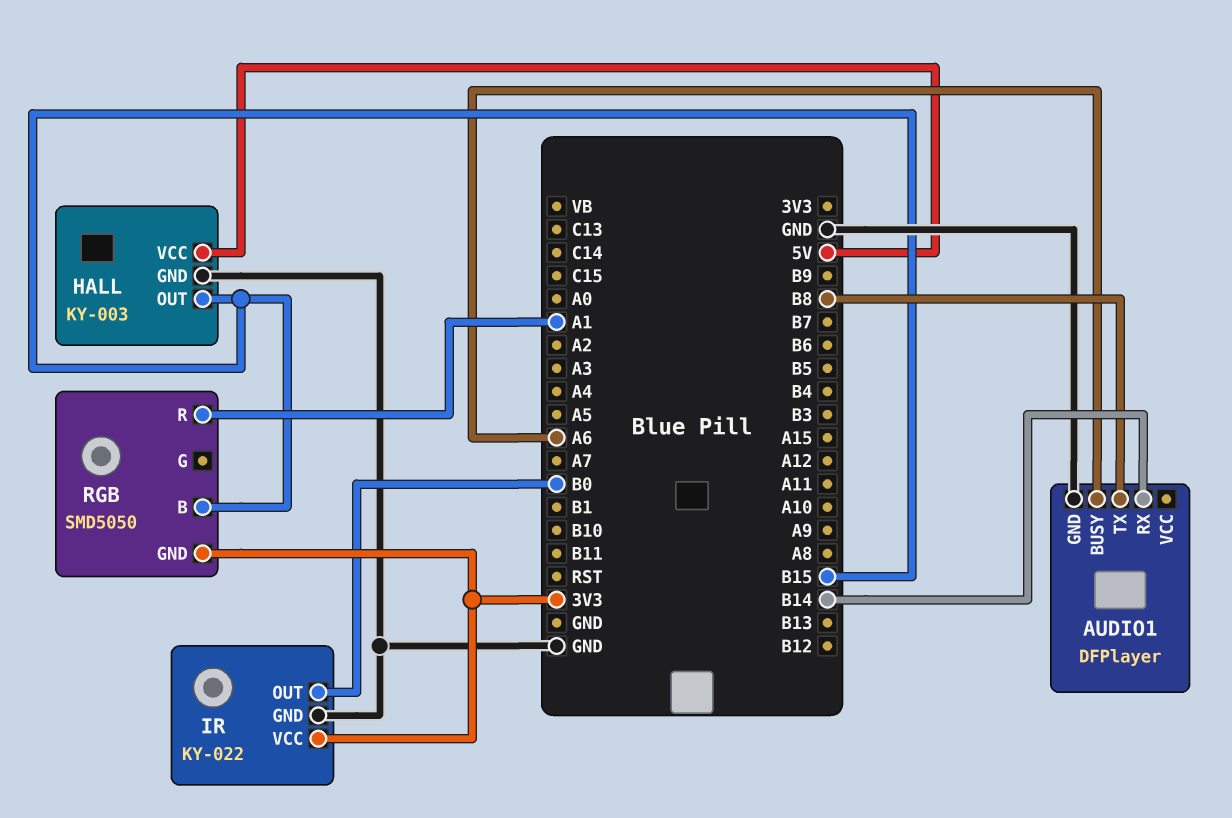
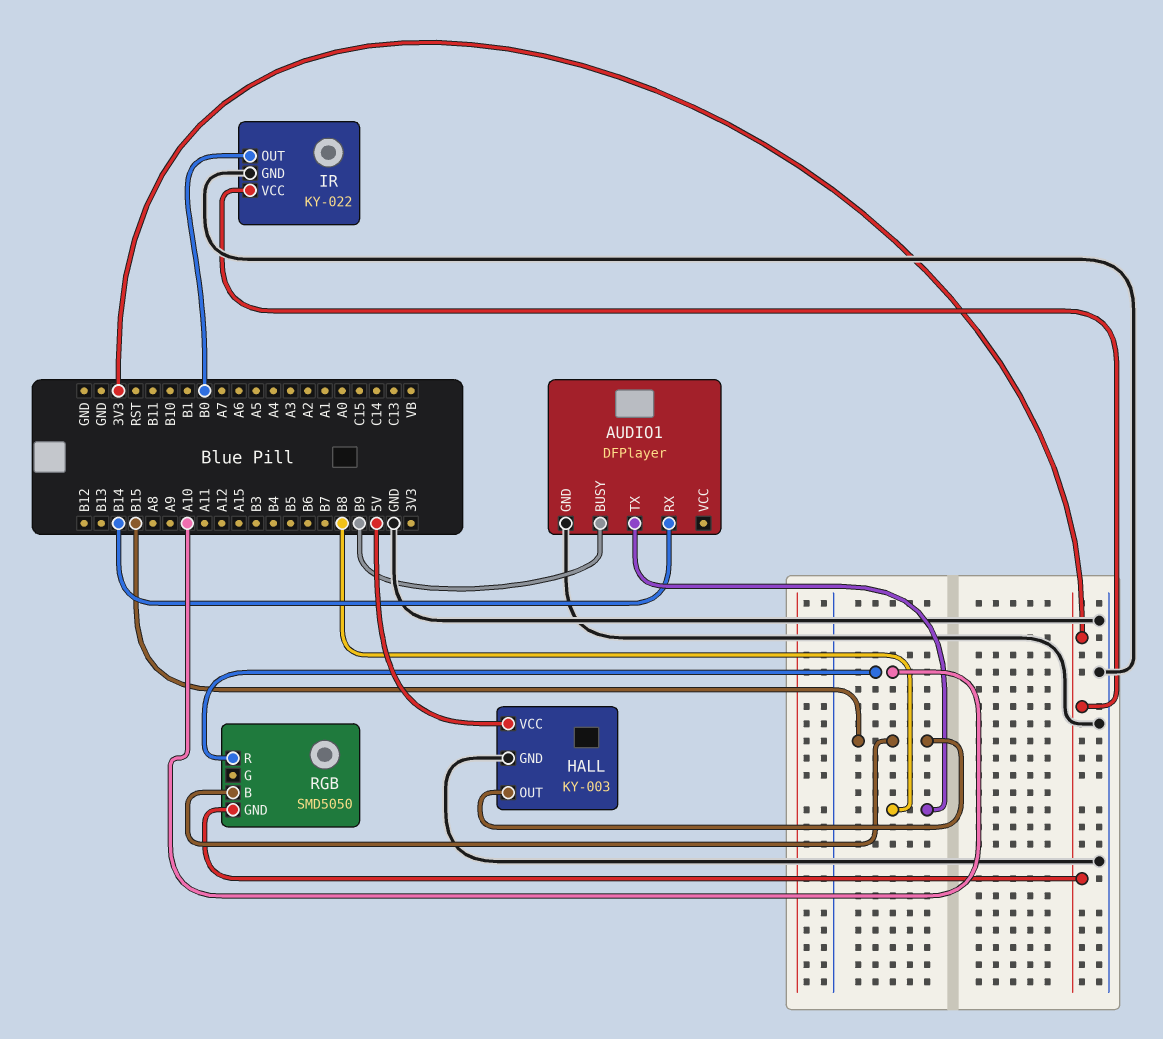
AUDIO1 pin BUSY: A6 -> B9
RGB pin R: A1 -> A10

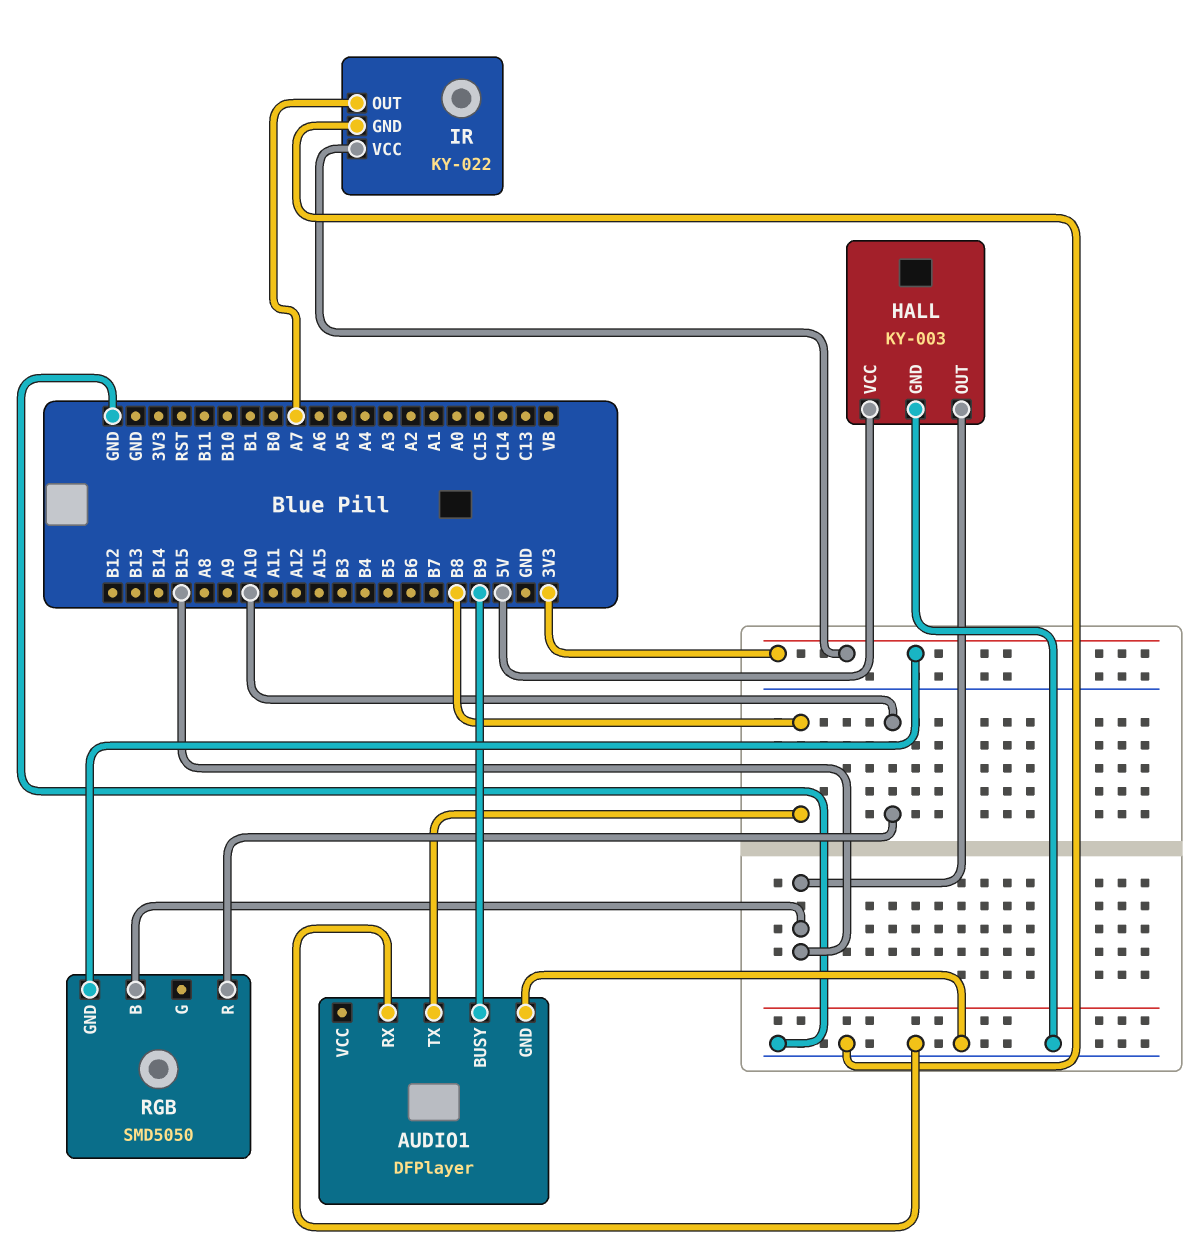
AUDIO1 pin RX: B14 -> GND
IR pin OUT: B0 -> A7

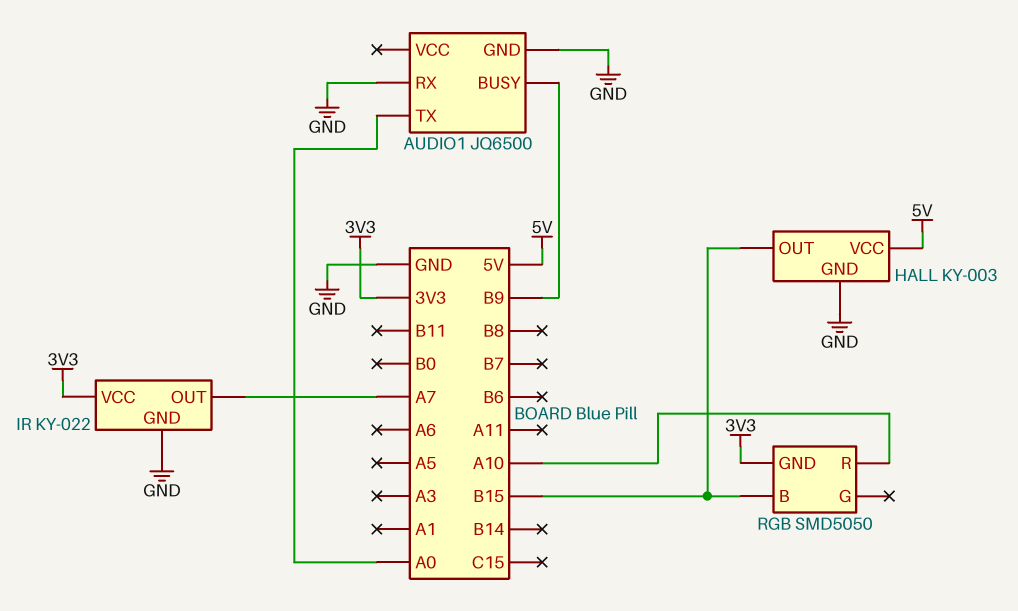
AUDIO1: DFPlayer -> JQ6500
AUDIO1 pin TX: B8 -> A0

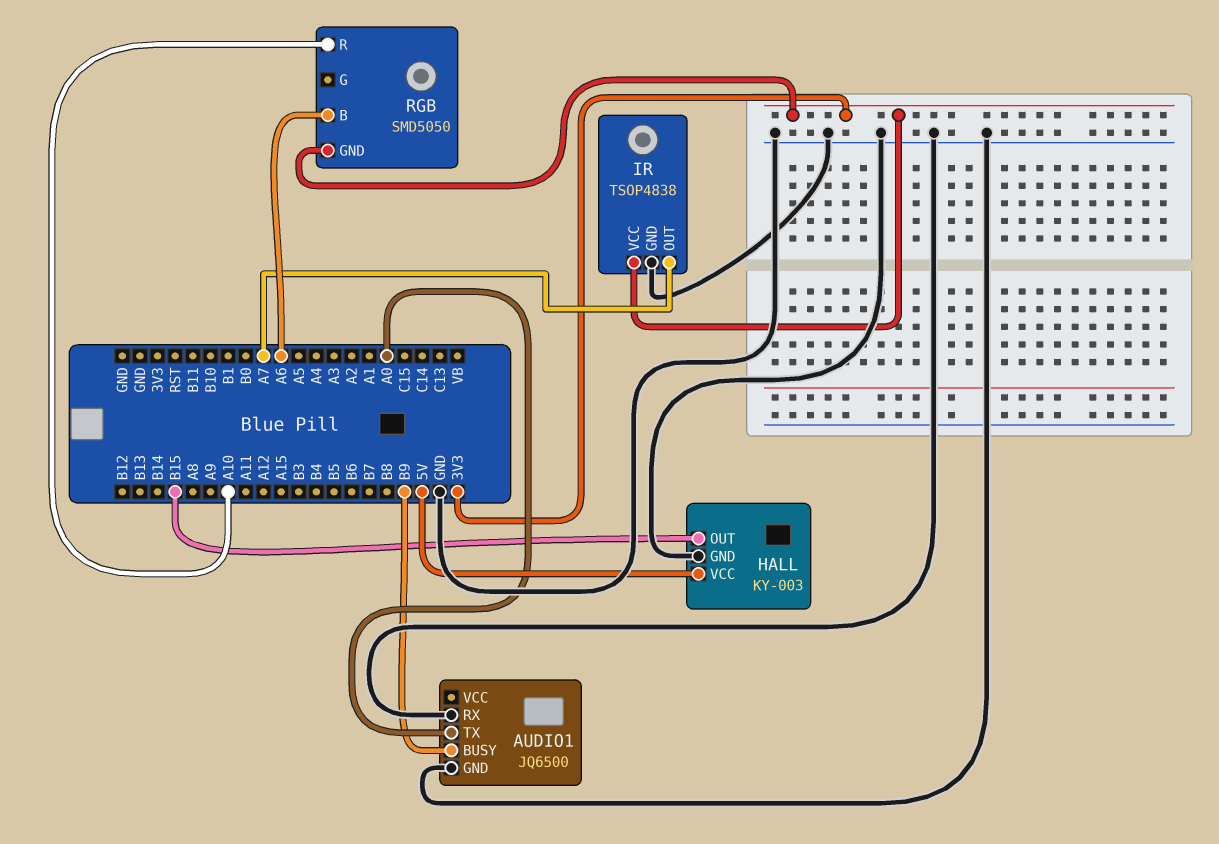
IR: KY-022 -> TSOP4838
RGB pin B: B15 -> A6

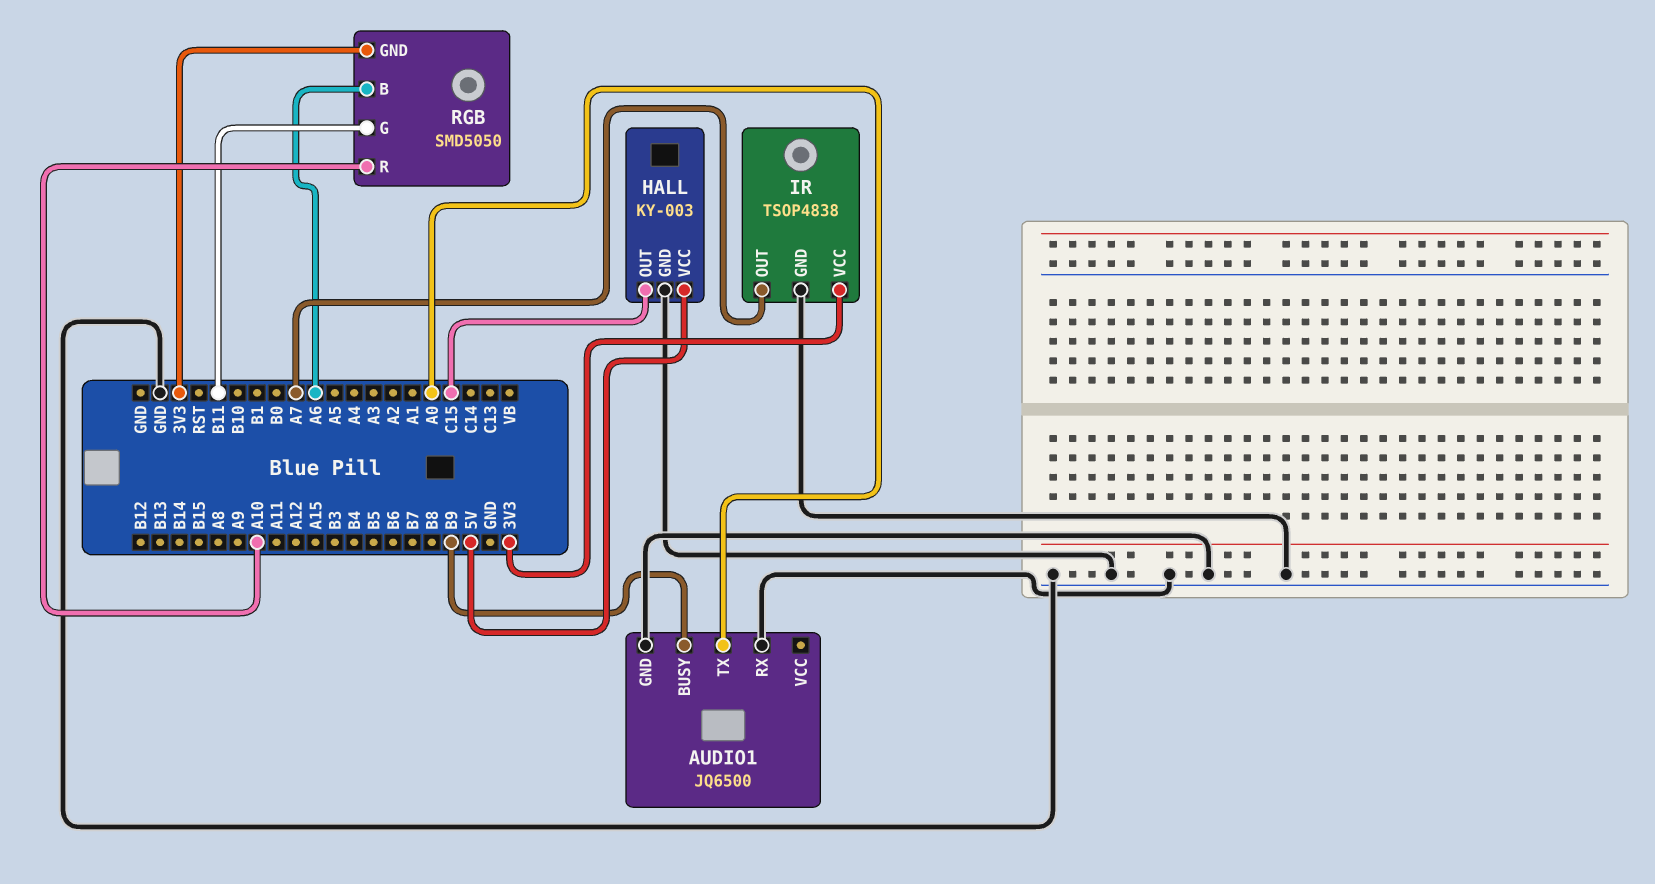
HALL pin OUT: B15 -> C15
RGB pin G: none -> B11

